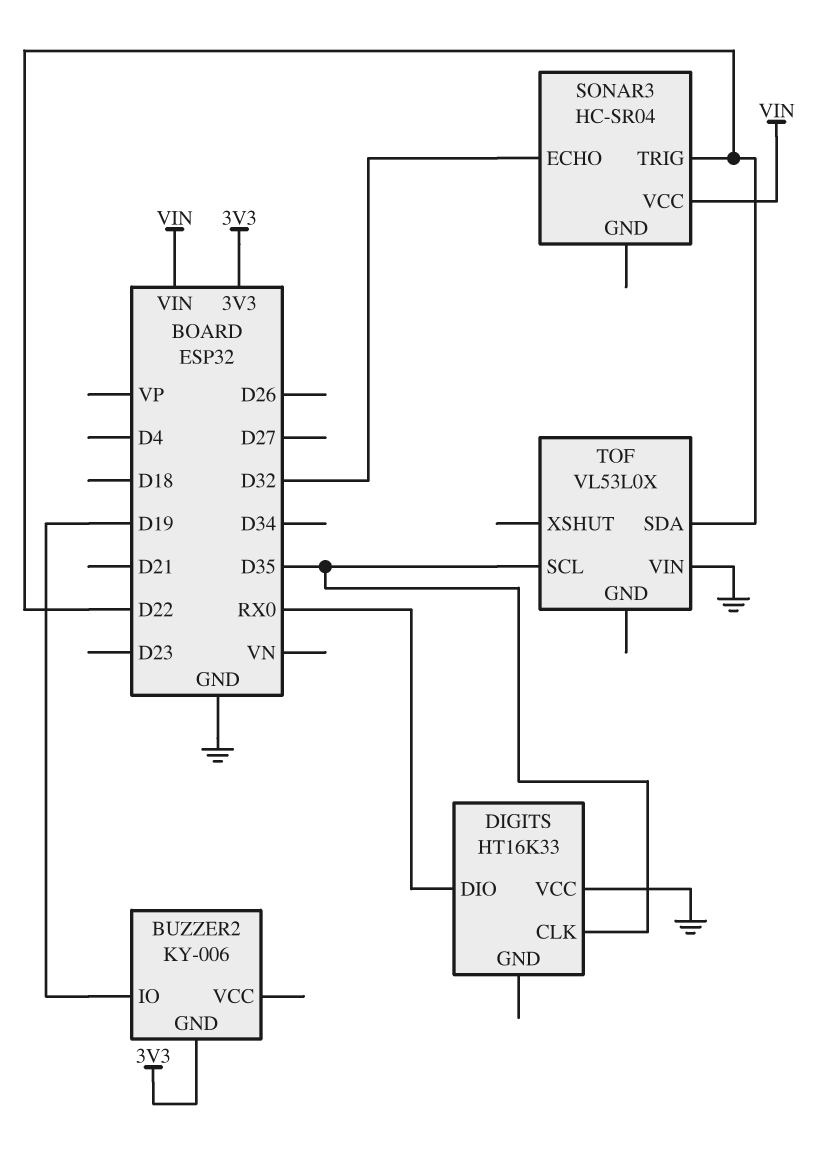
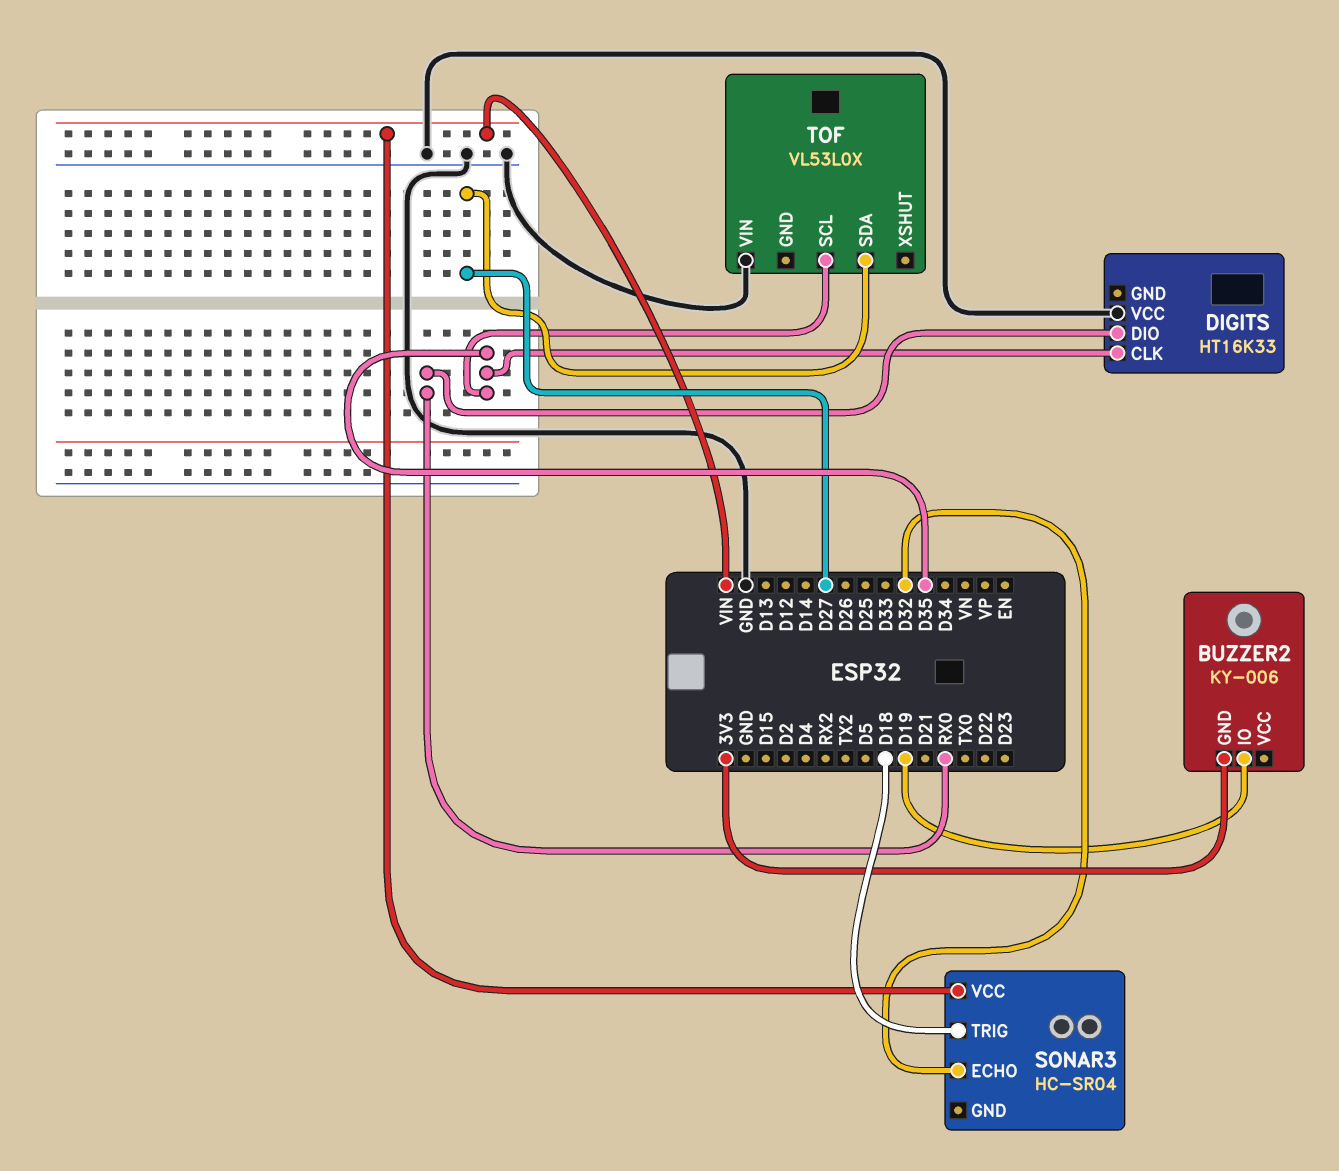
SONAR3 pin TRIG: D22 -> D18
TOF pin SDA: D22 -> D27

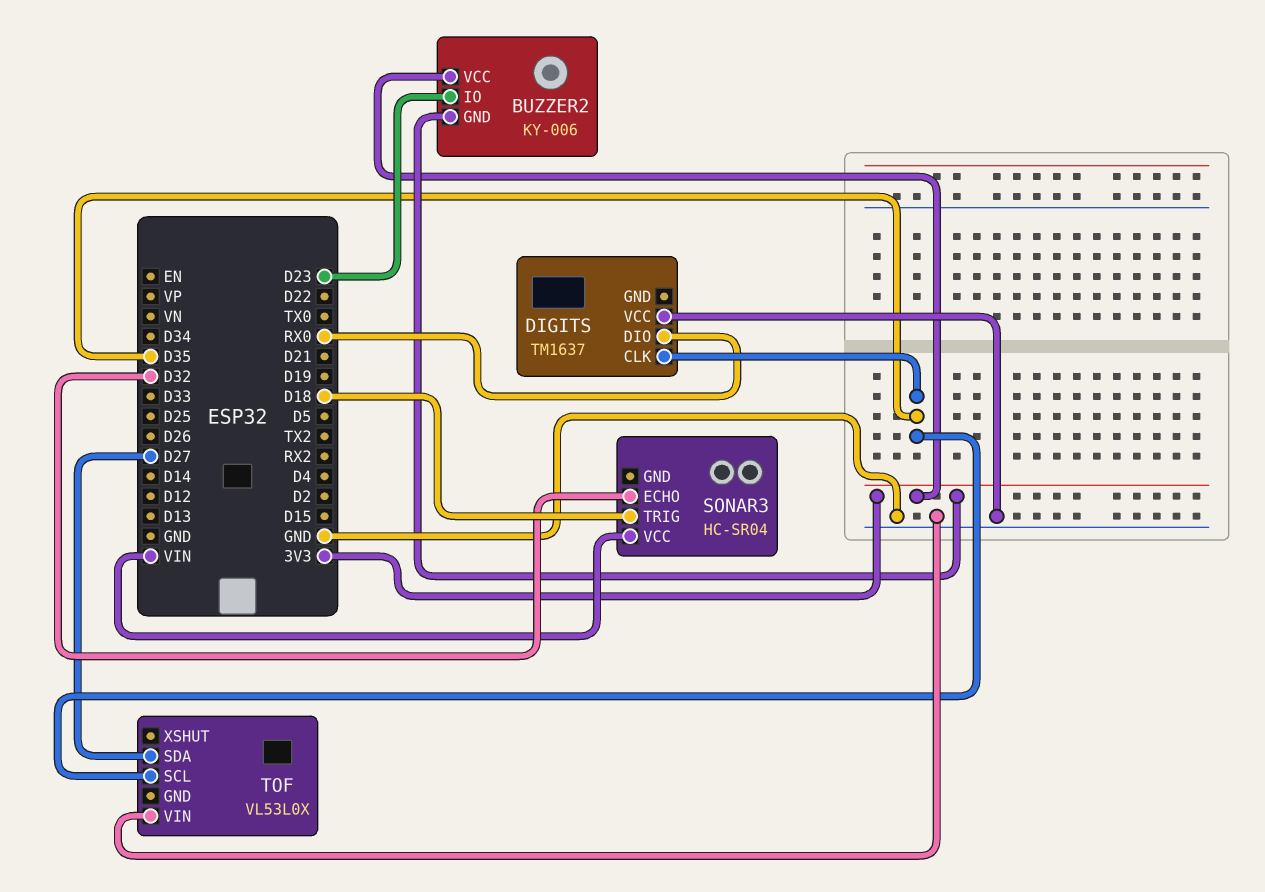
BUZZER2 pin IO: D19 -> D23
BUZZER2 pin VCC: none -> 3V3
DIGITS: HT16K33 -> TM1637

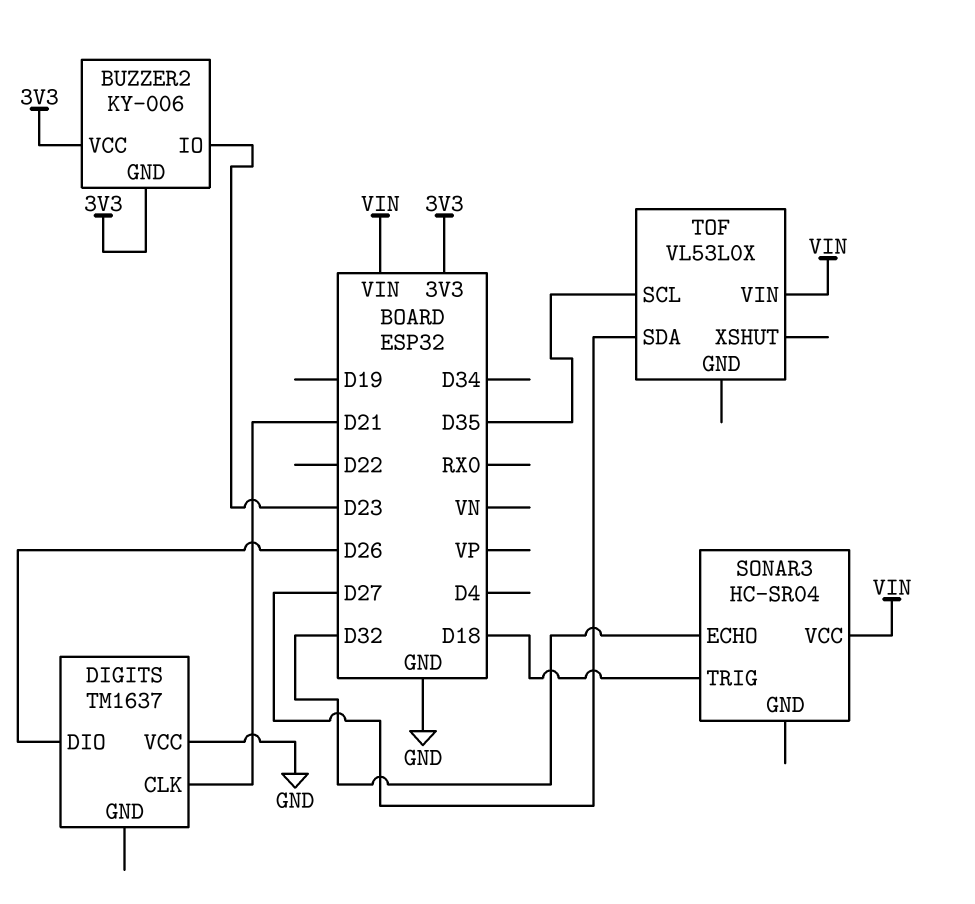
DIGITS pin CLK: D35 -> D21
DIGITS pin DIO: RX0 -> D26
TOF pin VIN: GND -> VIN

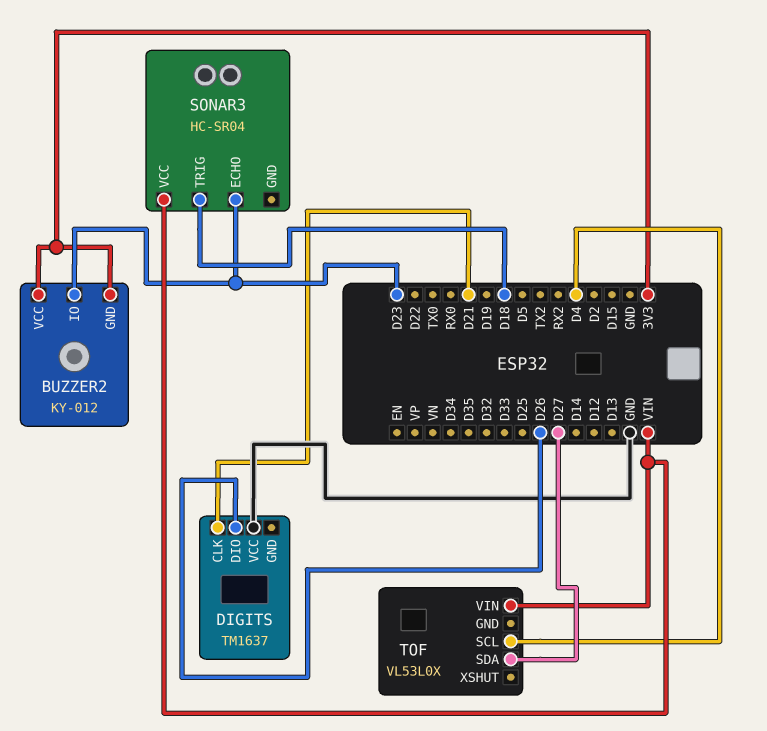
BUZZER2: KY-006 -> KY-012
SONAR3 pin ECHO: D32 -> D23
TOF pin SCL: D35 -> D4

